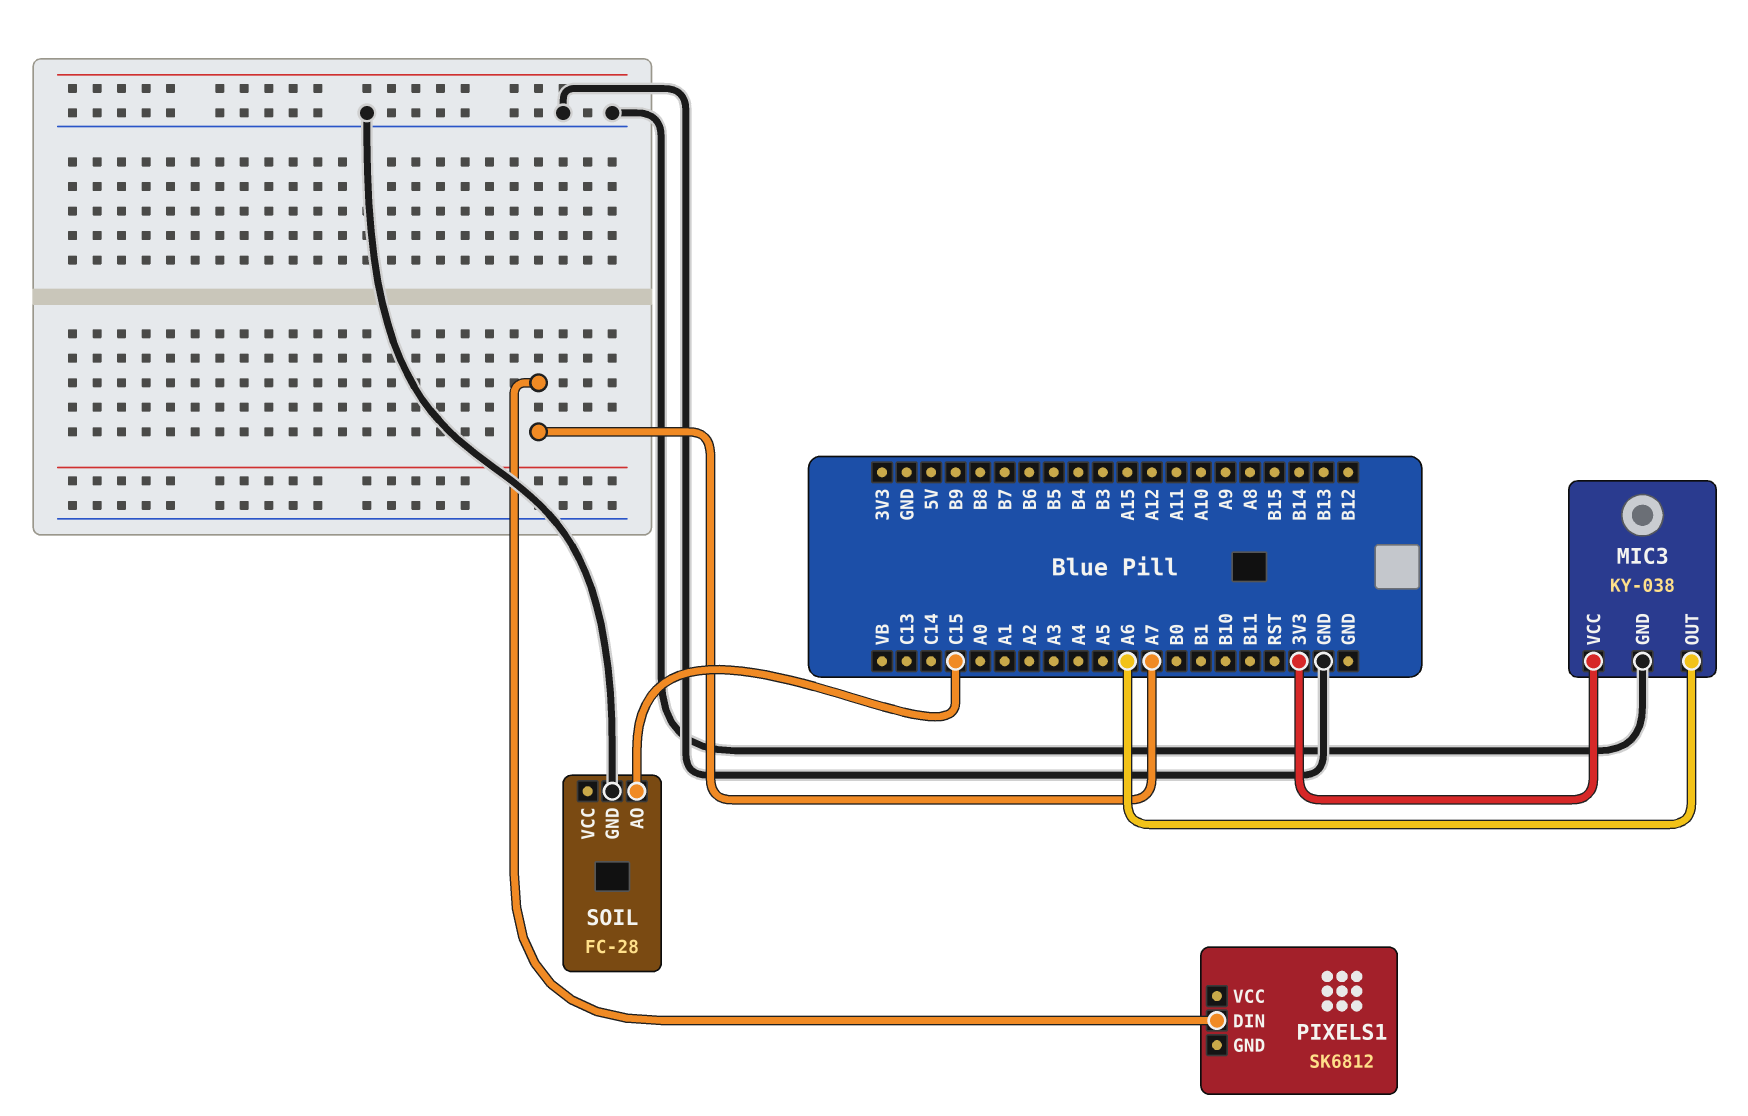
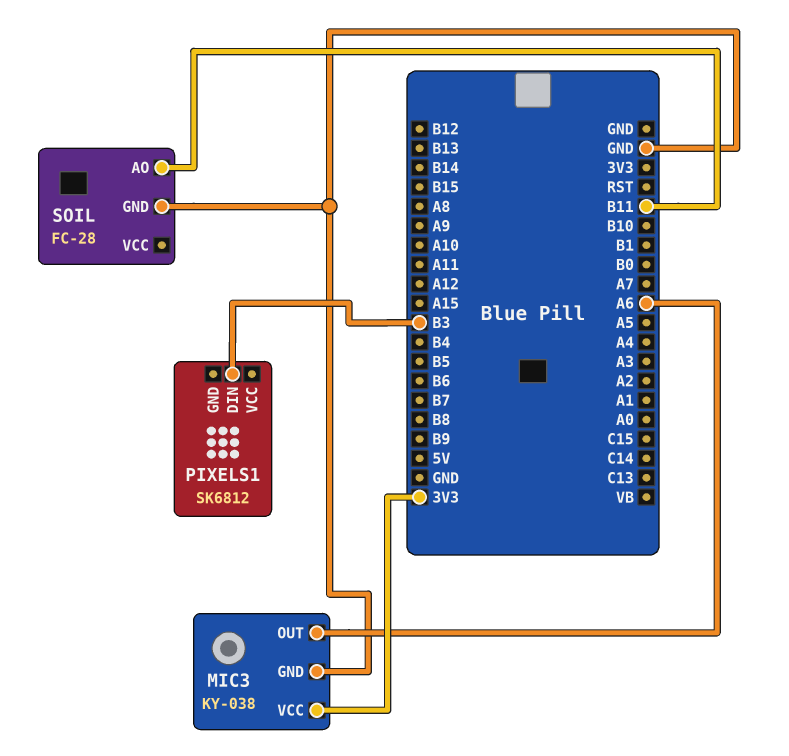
PIXELS1 pin DIN: A7 -> B3
SOIL pin AO: C15 -> B11

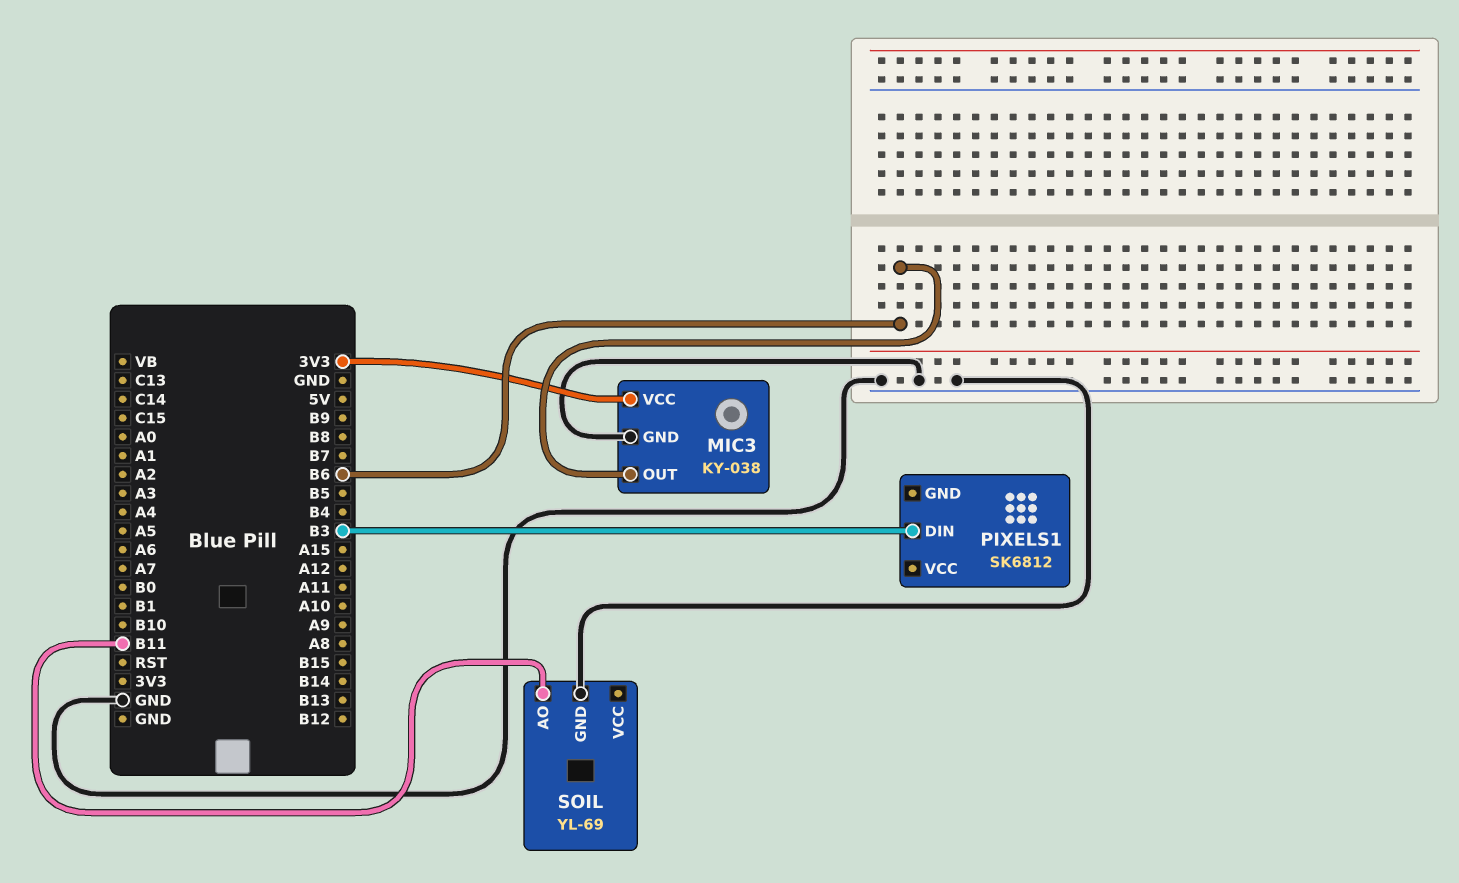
MIC3 pin OUT: A6 -> B6
SOIL: FC-28 -> YL-69

